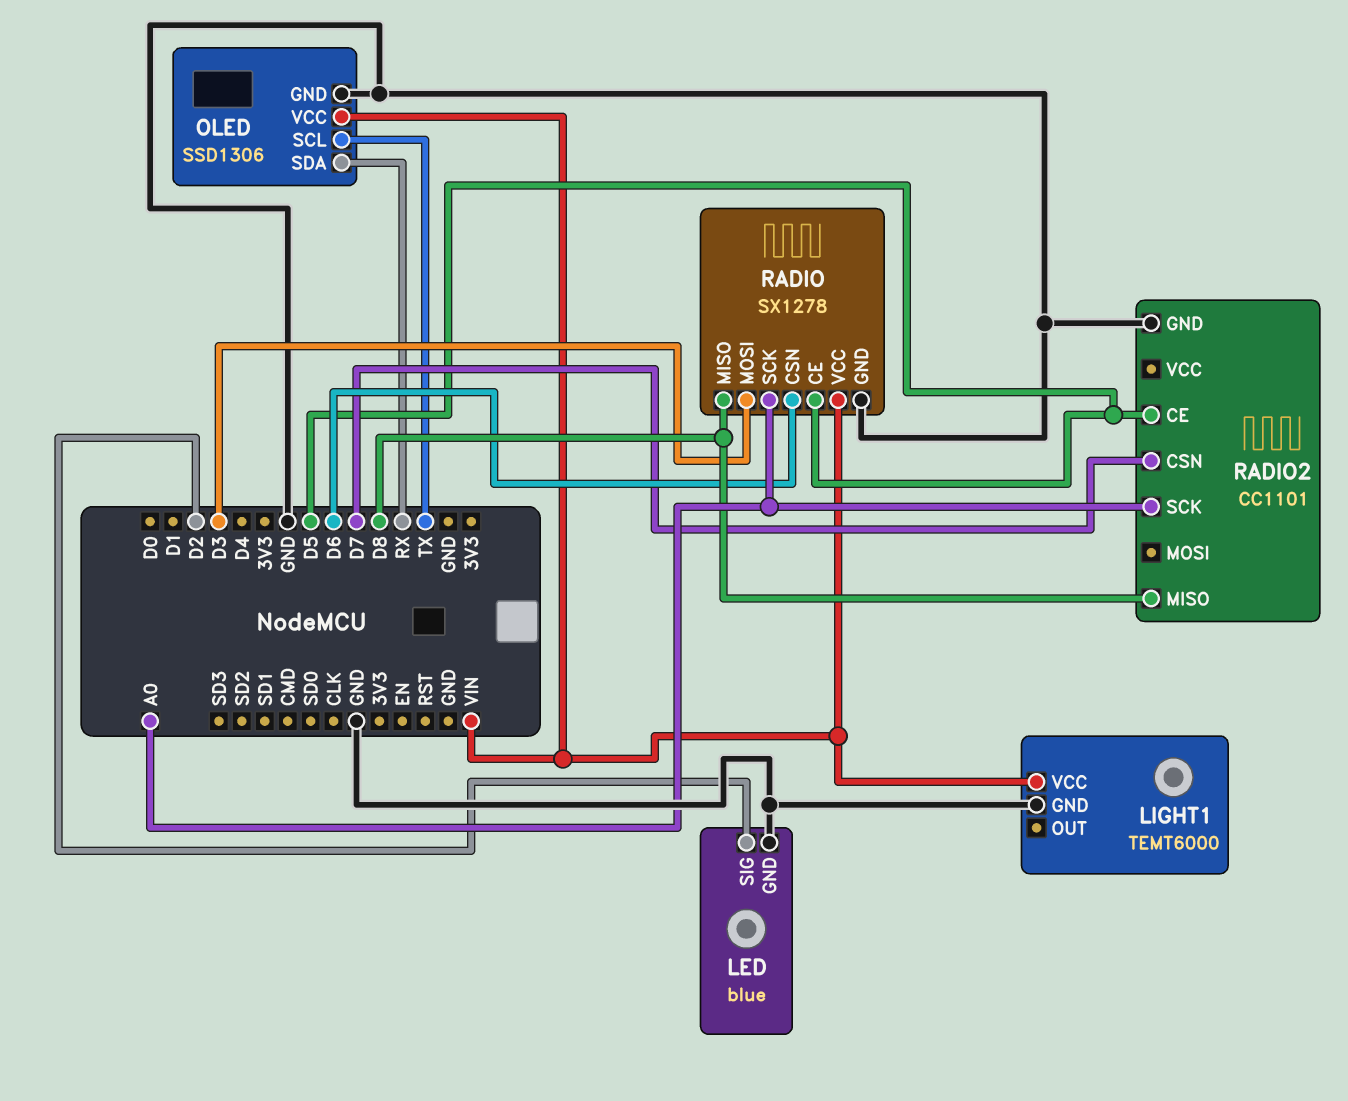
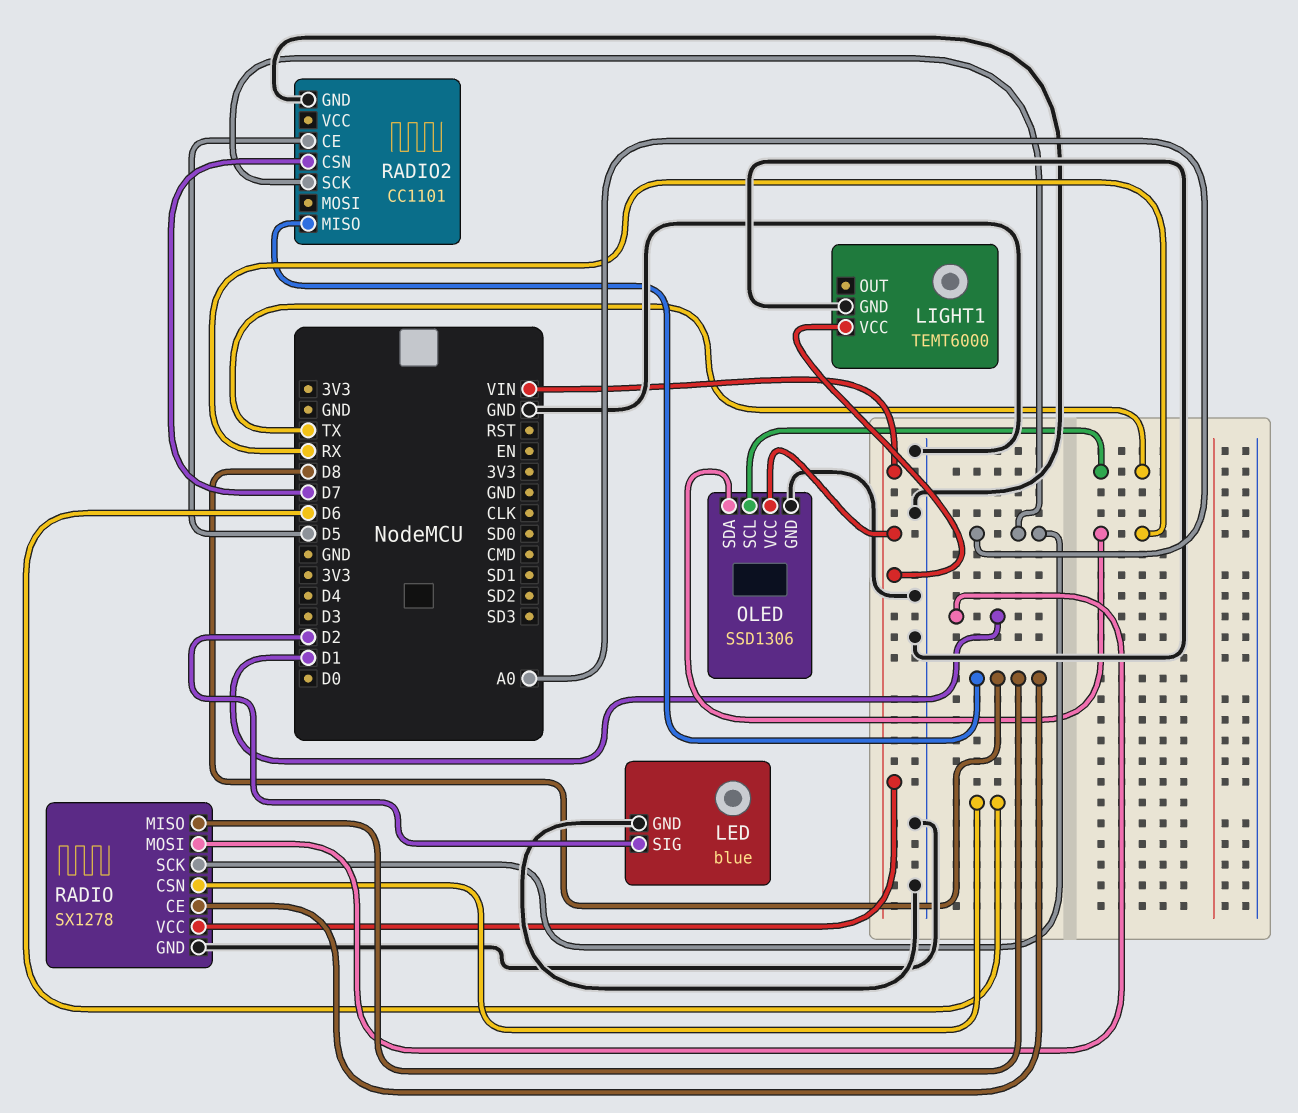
RADIO pin CE: D5 -> D8
RADIO pin MOSI: D3 -> D1

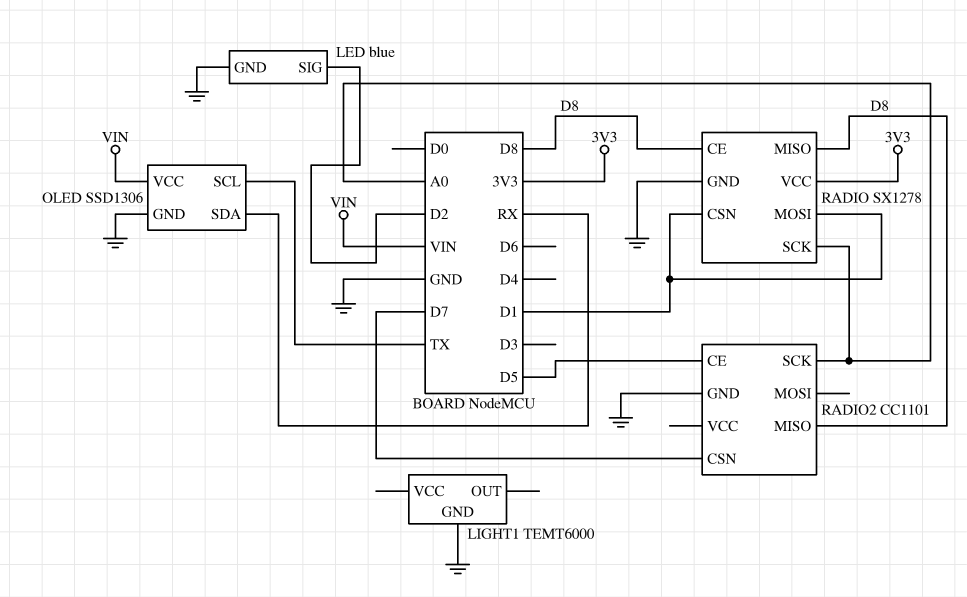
LIGHT1 pin VCC: VIN -> none
RADIO pin CSN: D6 -> D1
RADIO pin VCC: VIN -> 3V3

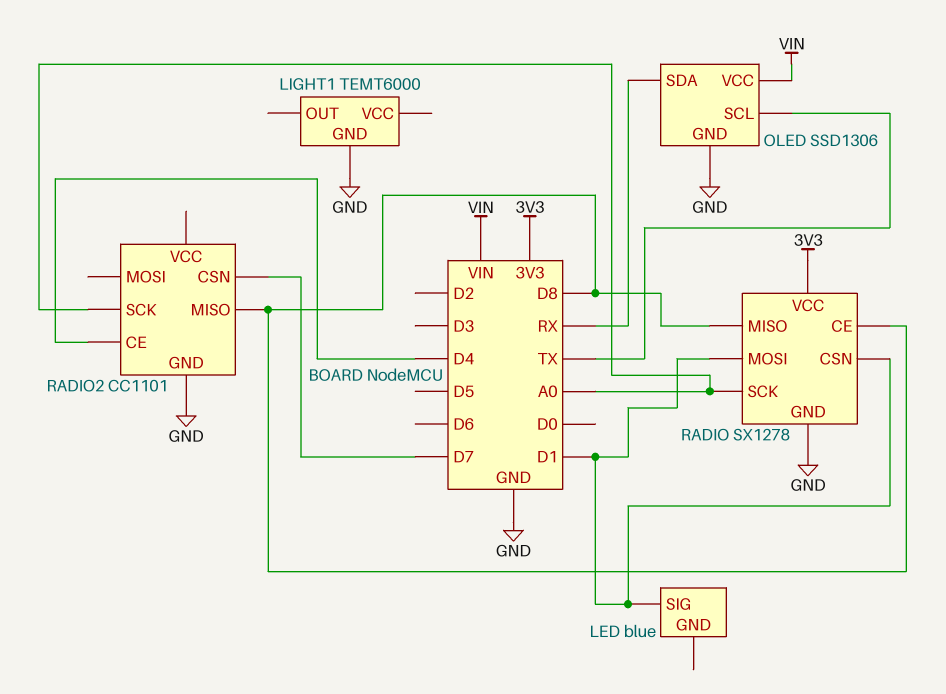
LED pin GND: GND -> none
LED pin SIG: D2 -> D1
RADIO2 pin CE: D5 -> D4

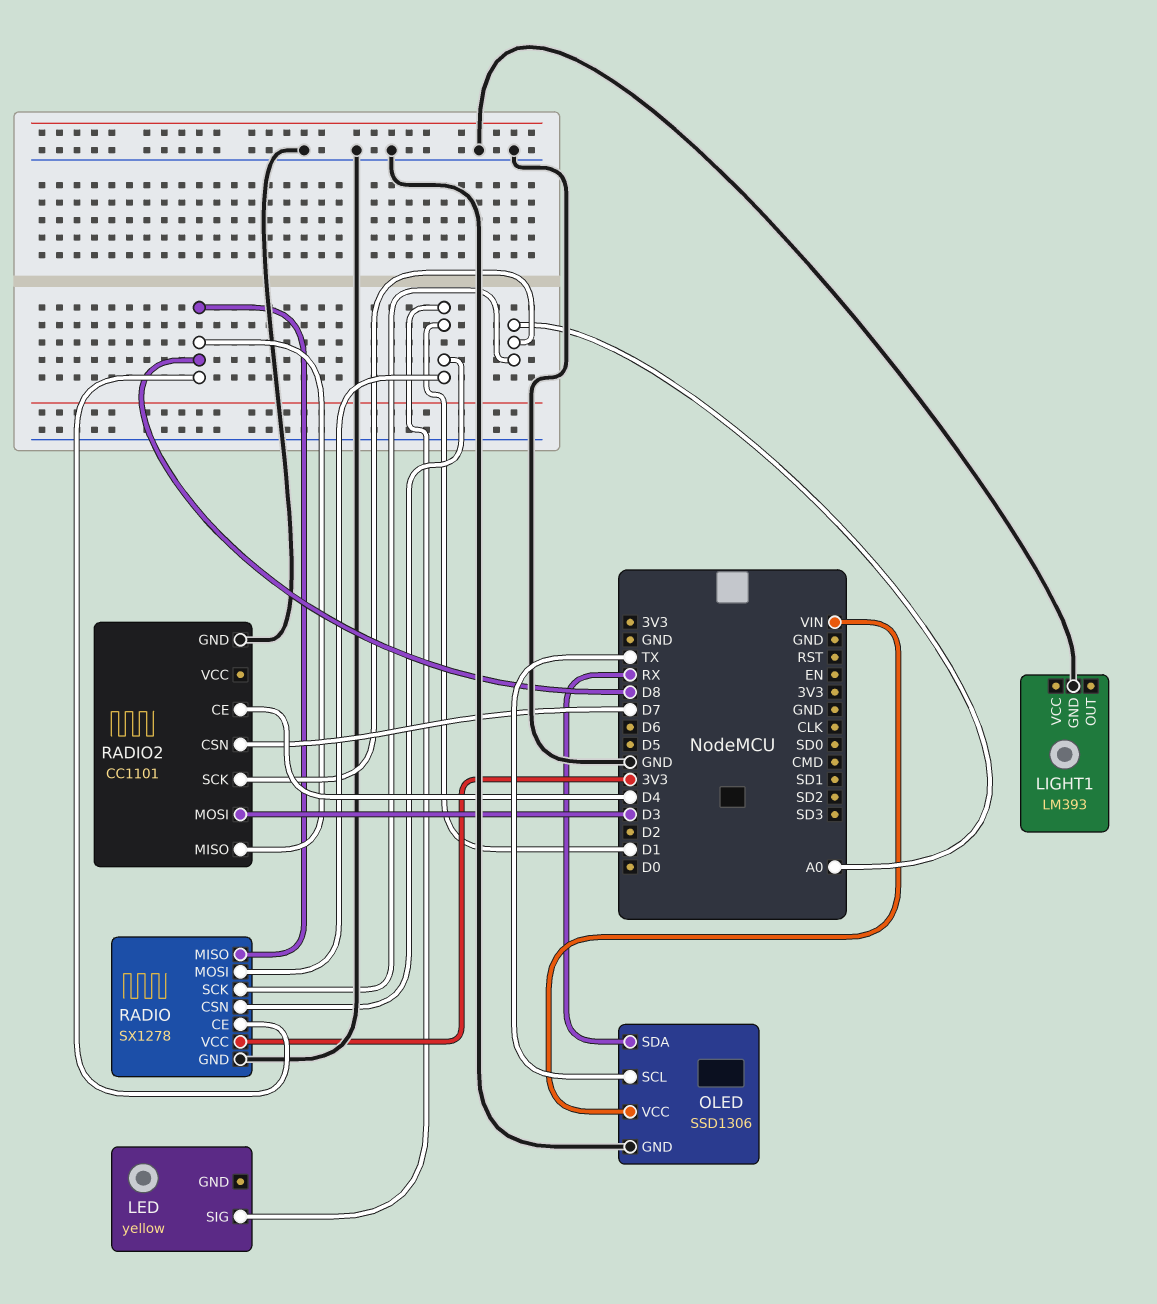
LED: blue -> yellow
LIGHT1: TEMT6000 -> LM393
RADIO2 pin MOSI: none -> D3

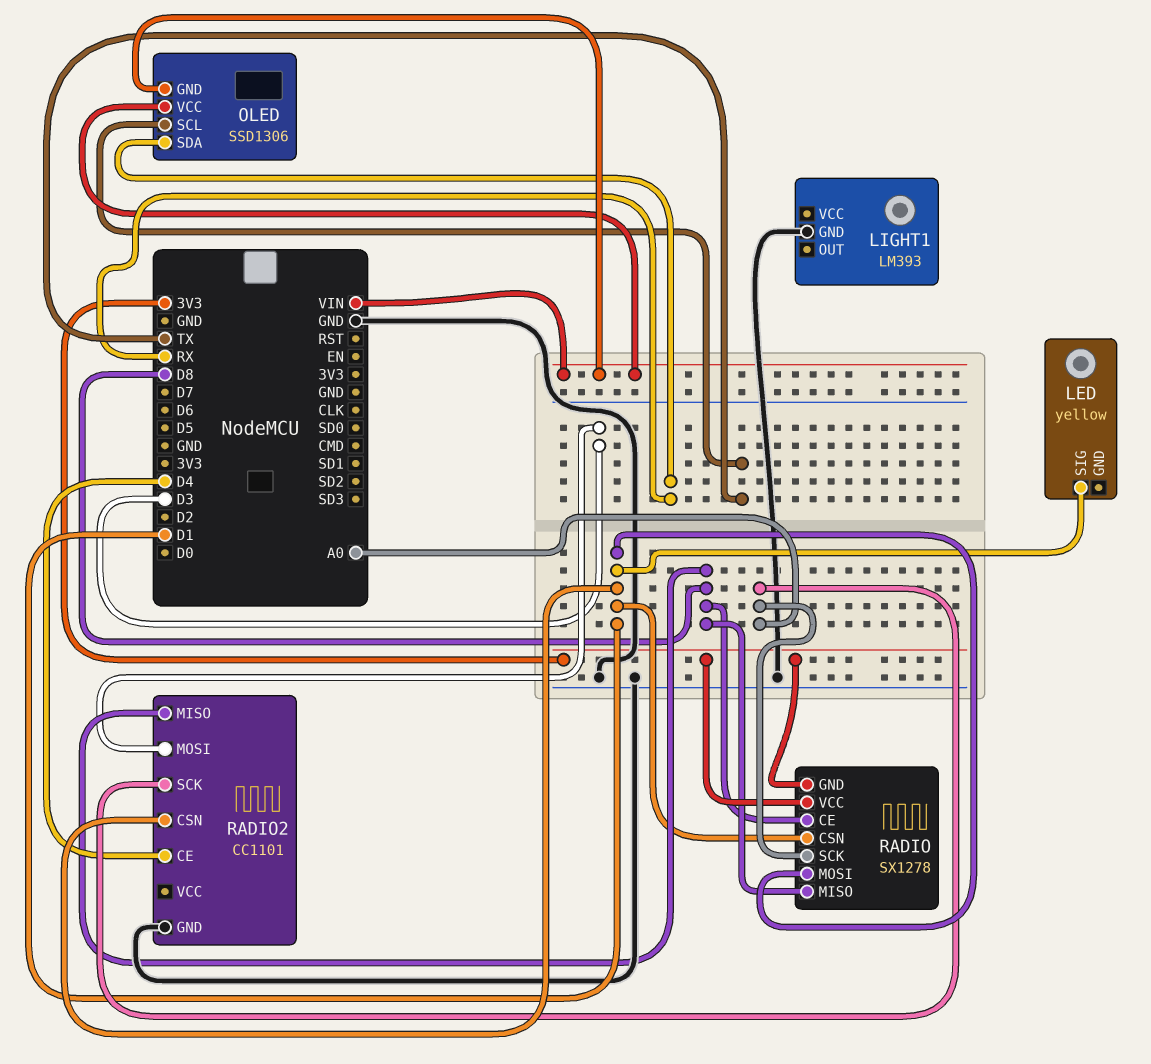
OLED pin GND: GND -> VIN
RADIO pin GND: GND -> 3V3
RADIO2 pin CSN: D7 -> D1

